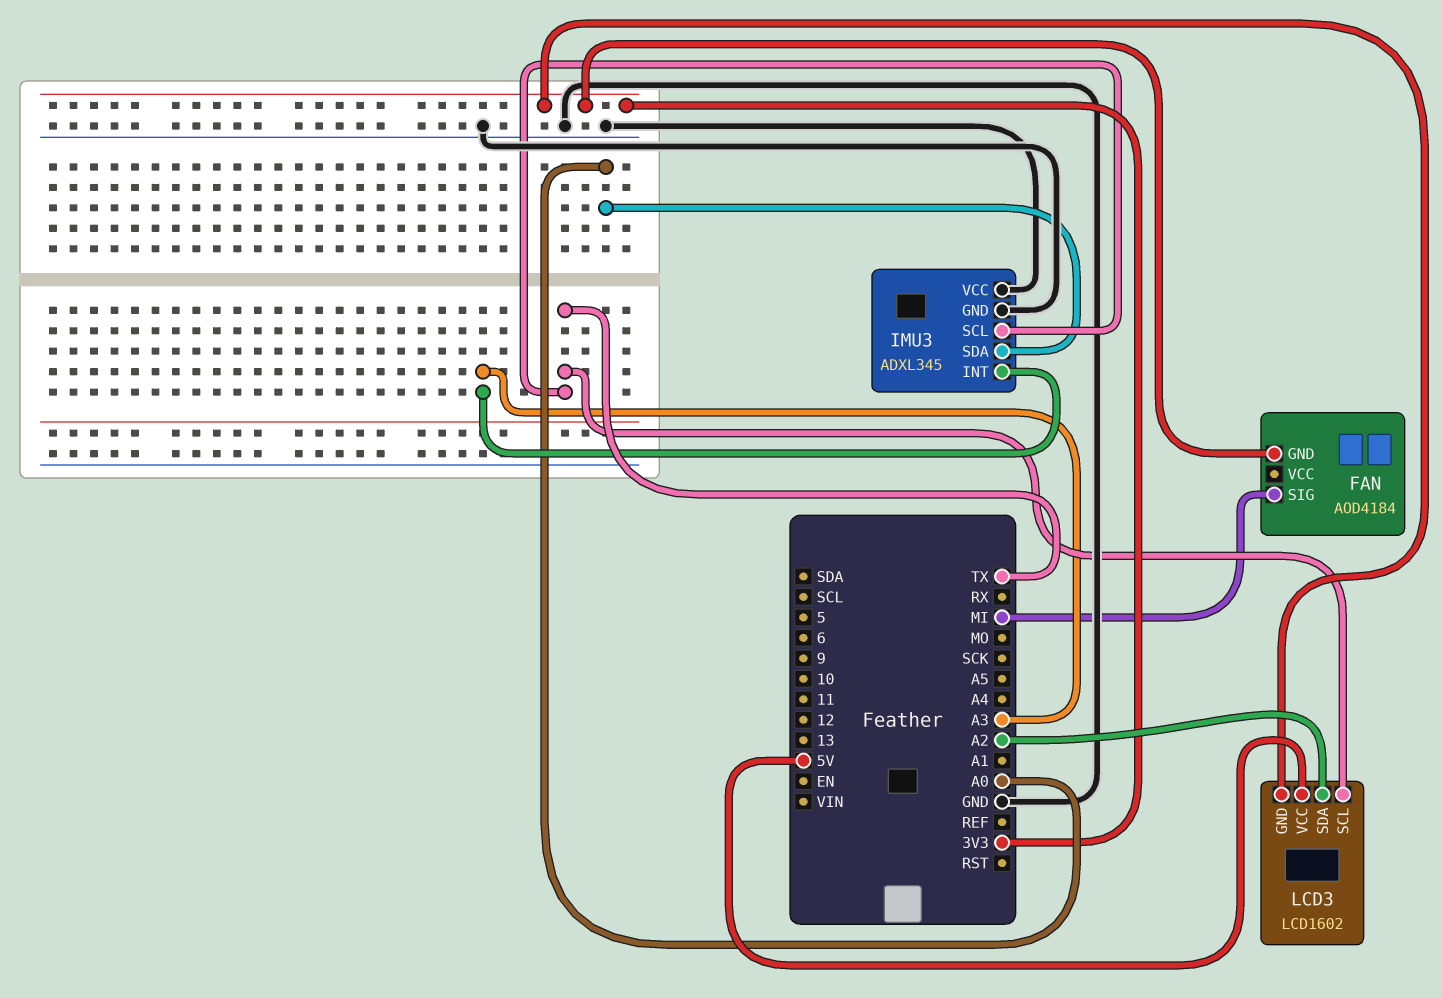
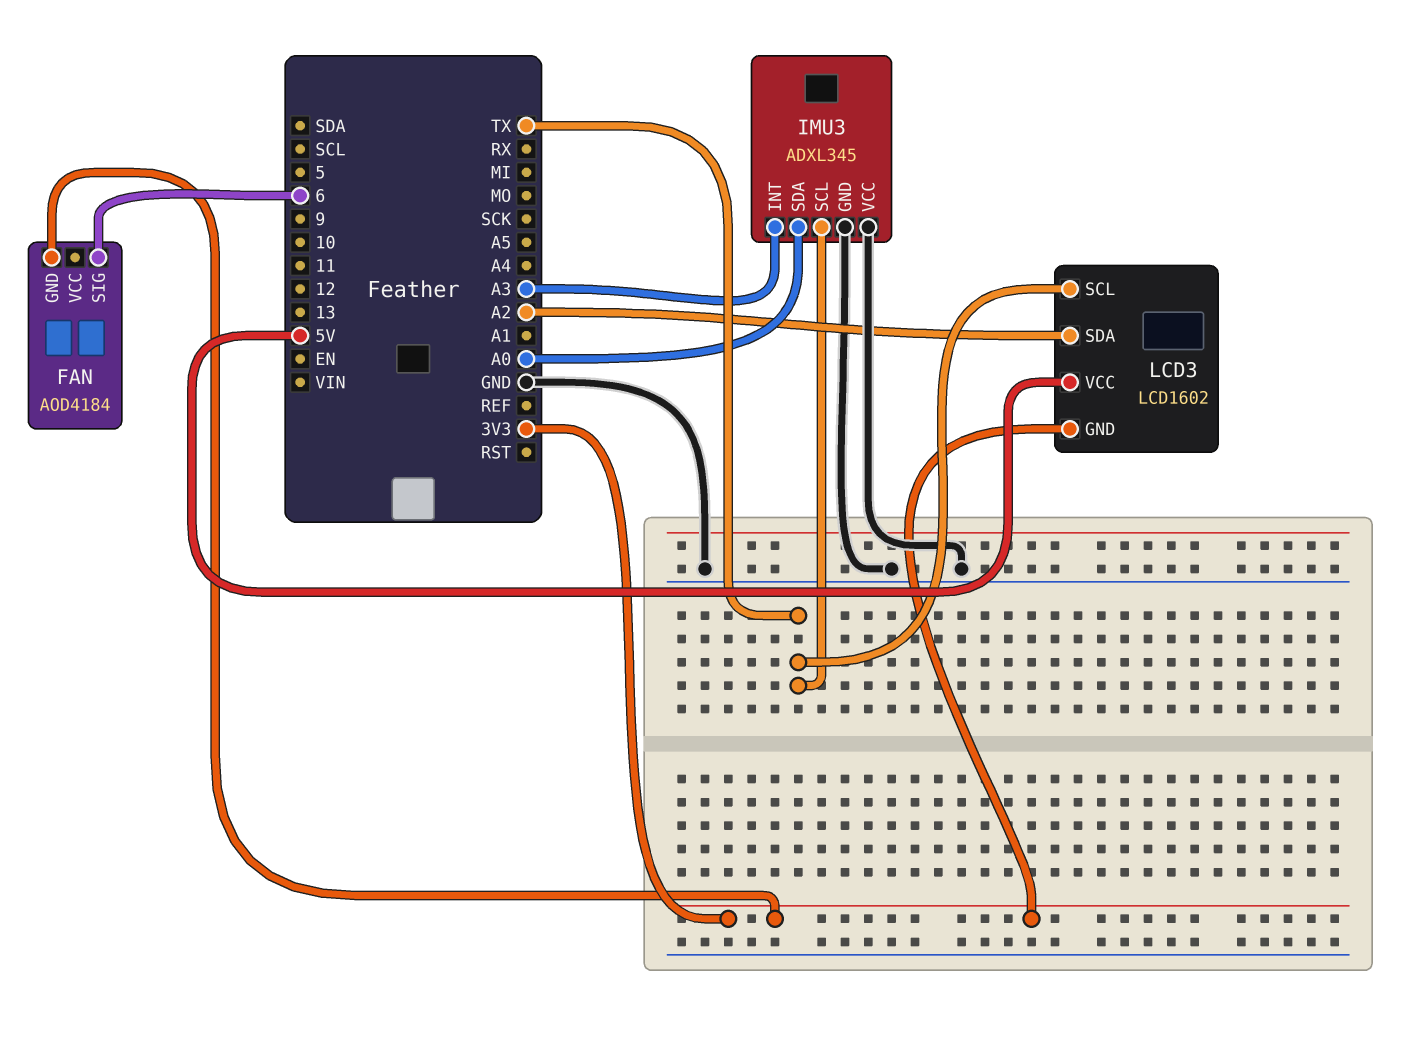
FAN pin SIG: MI -> 6

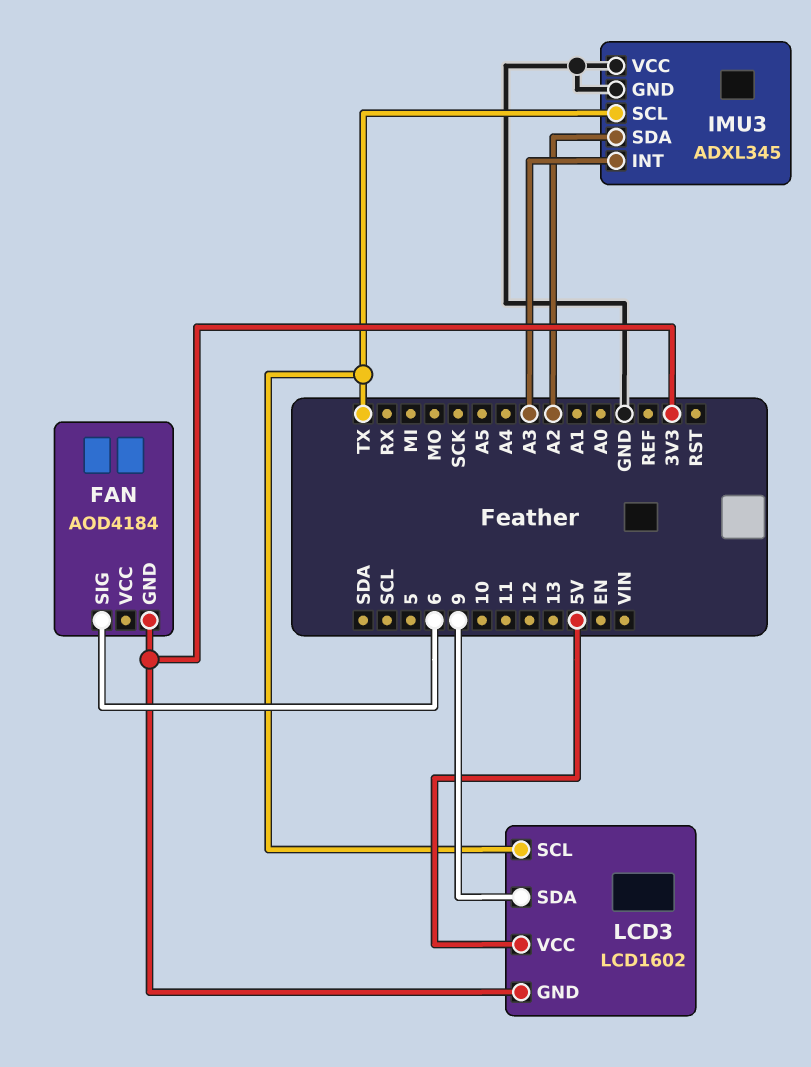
IMU3 pin SDA: A0 -> A2
LCD3 pin SDA: A2 -> 9

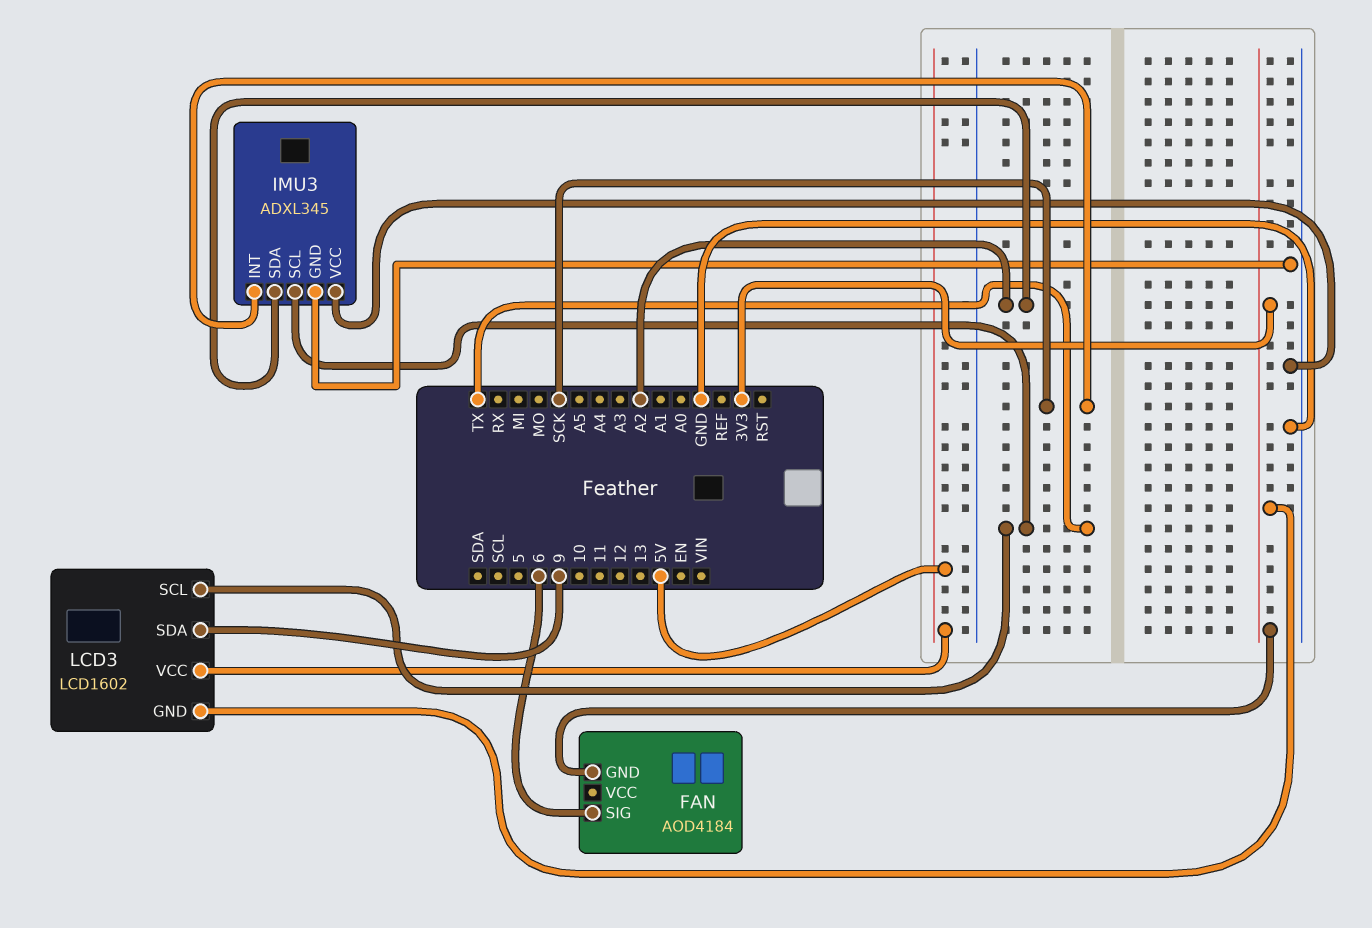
IMU3 pin INT: A3 -> SCK

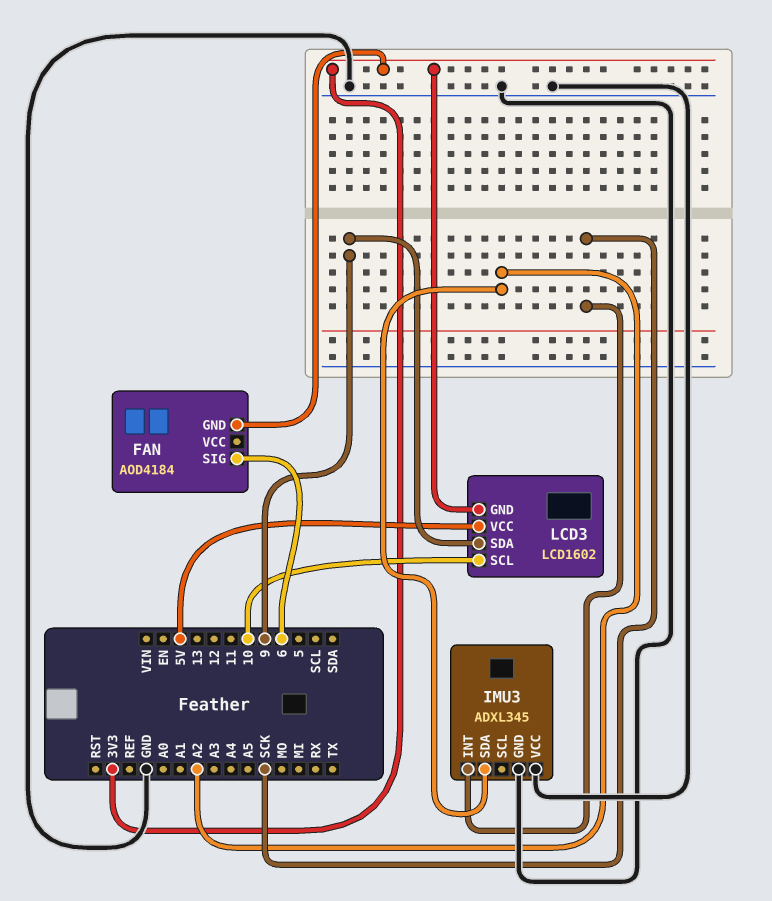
IMU3 pin SCL: TX -> none
LCD3 pin SCL: TX -> 10

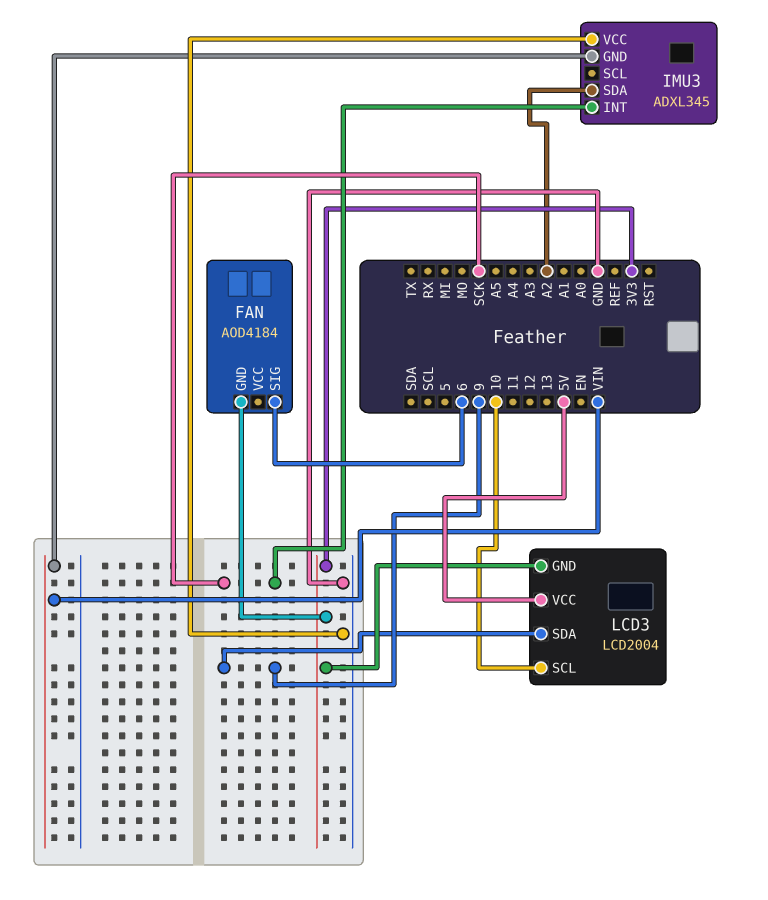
IMU3 pin GND: GND -> VIN
LCD3: LCD1602 -> LCD2004

